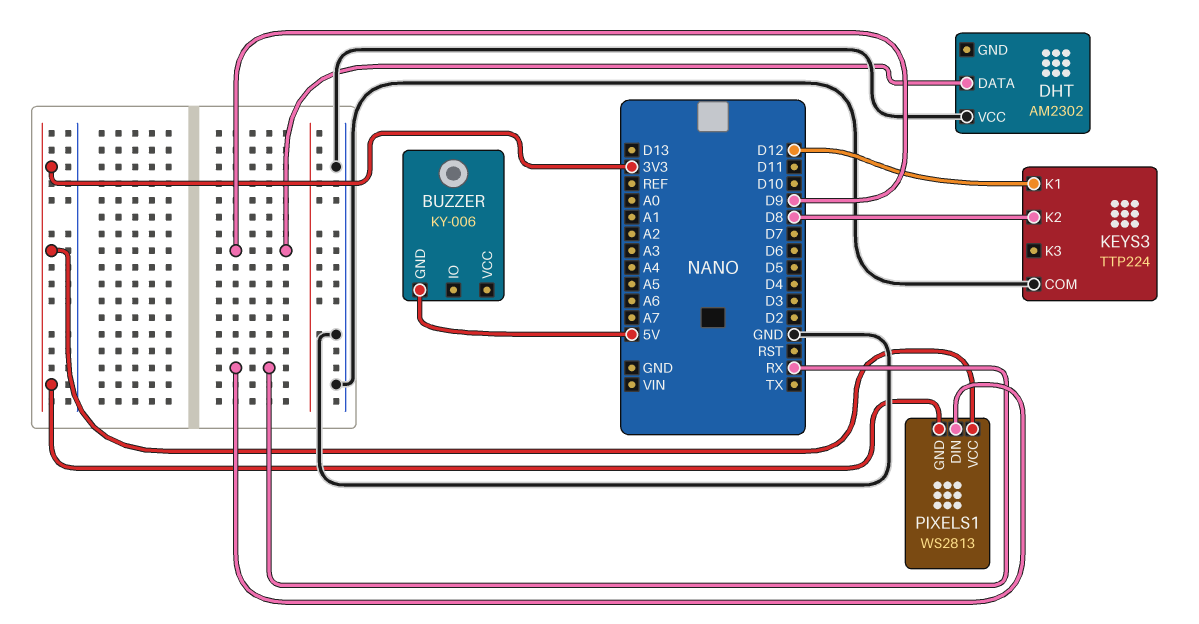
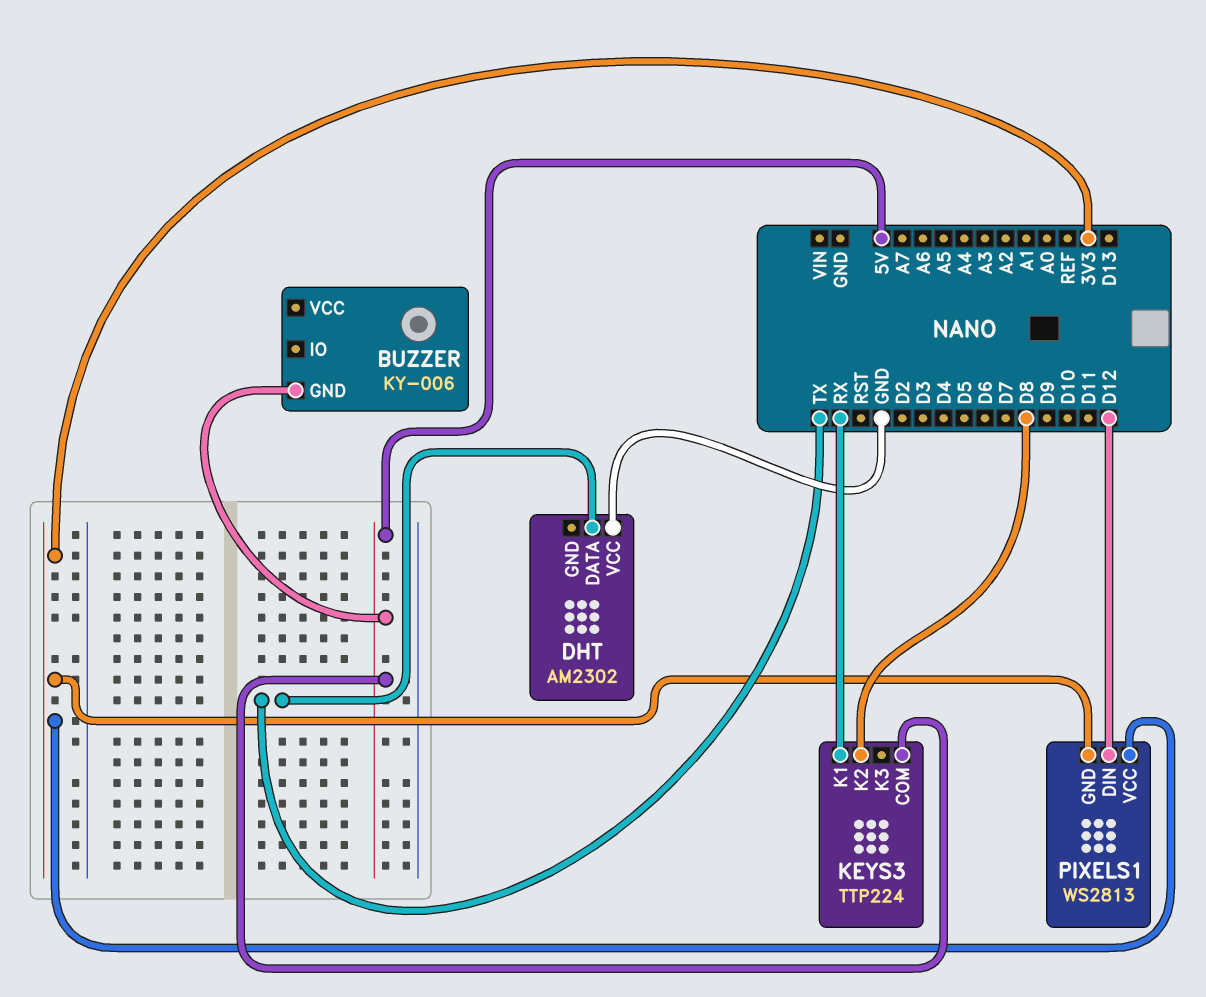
DHT pin DATA: D9 -> TX
KEYS3 pin COM: GND -> 5V
KEYS3 pin K1: D12 -> RX
PIXELS1 pin DIN: RX -> D12

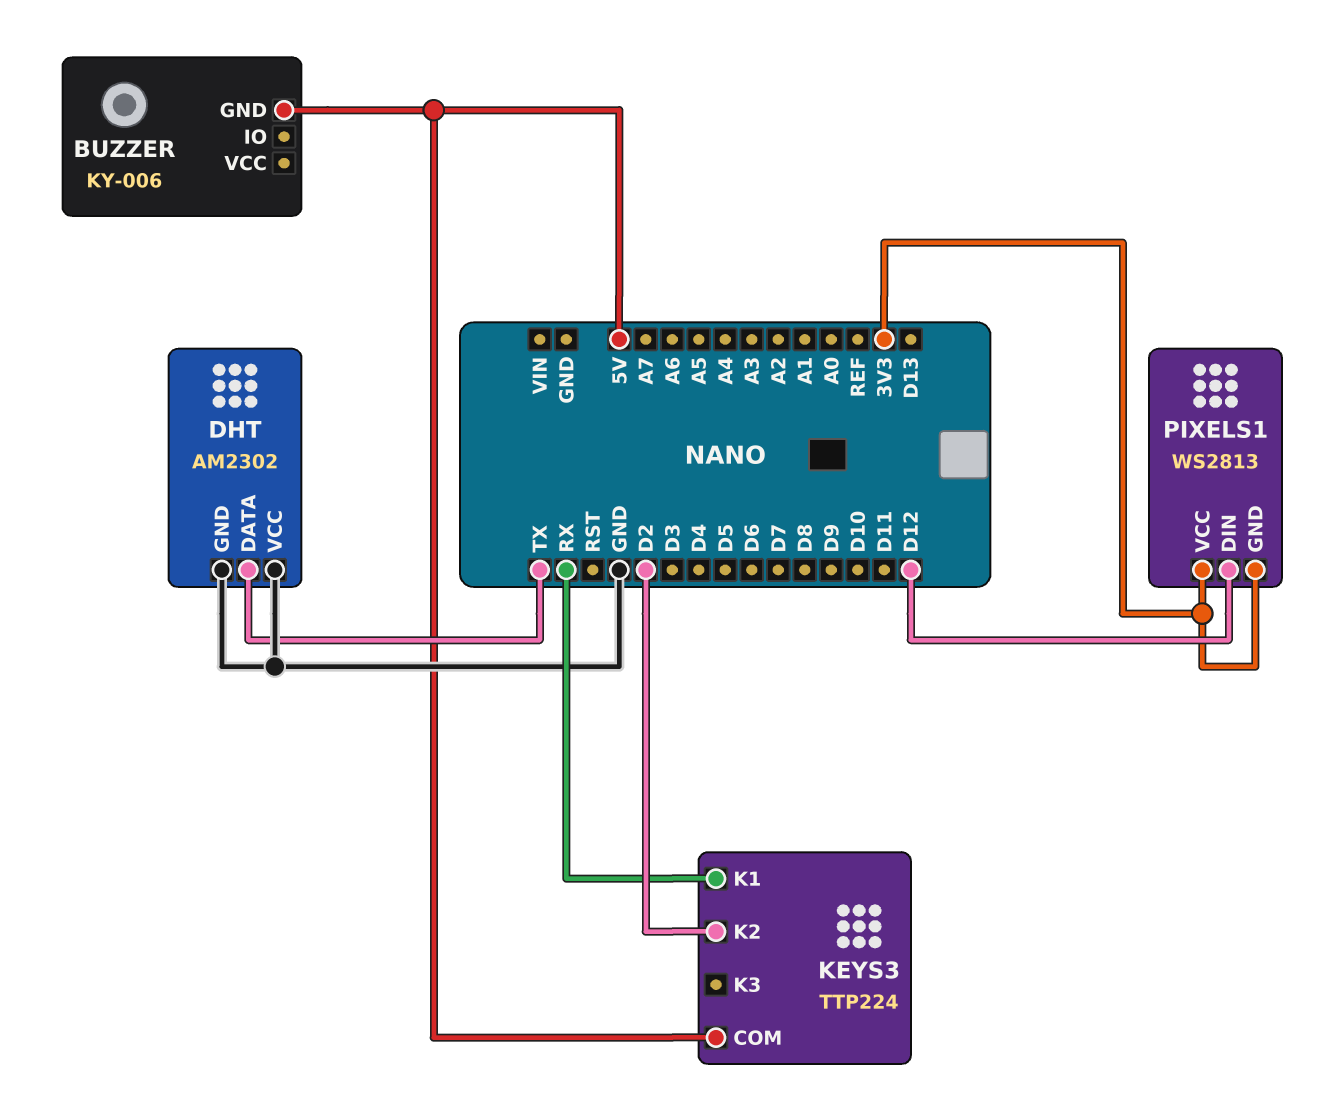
DHT pin GND: none -> GND
KEYS3 pin K2: D8 -> D2

